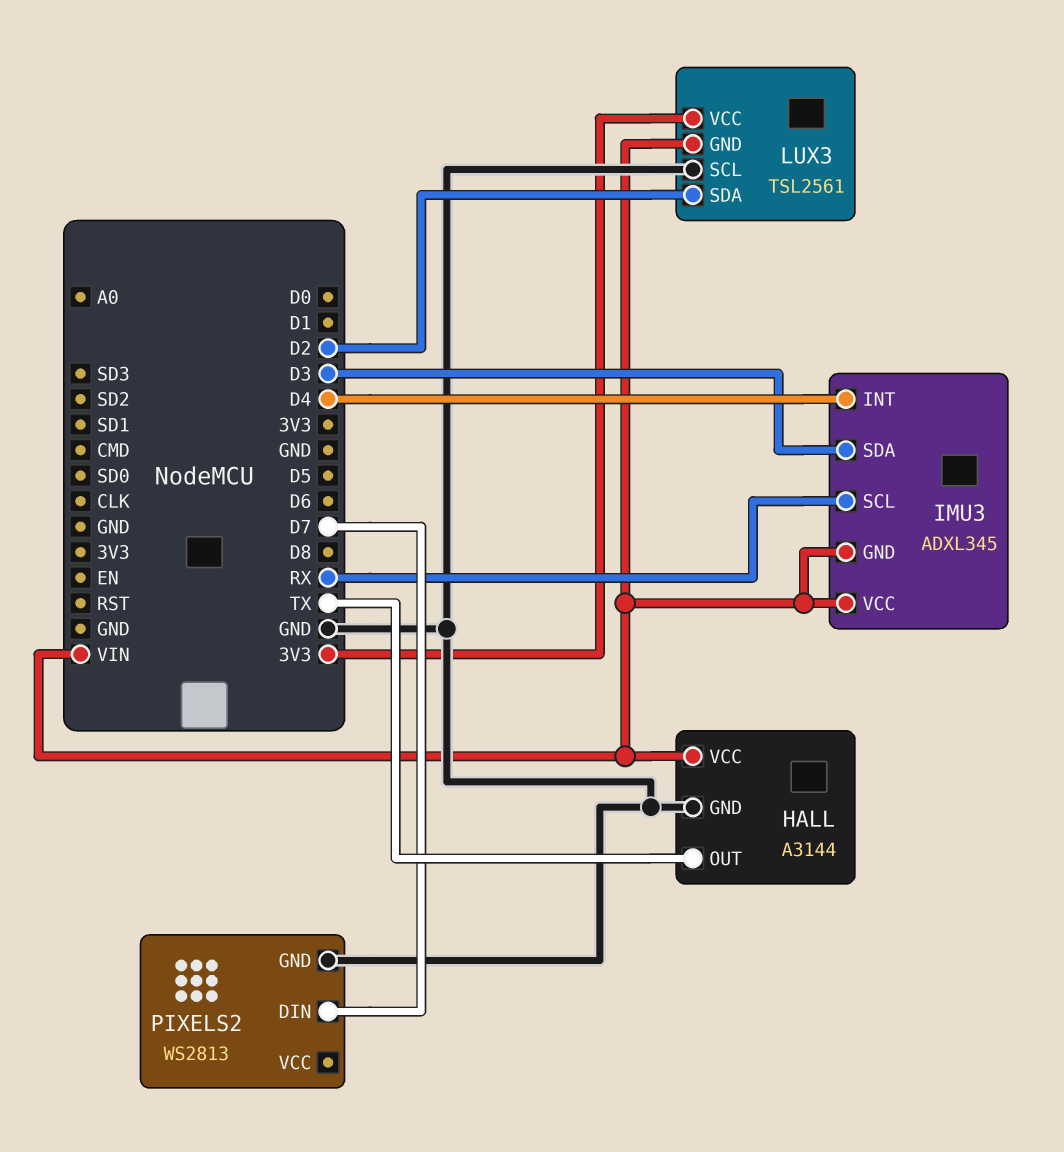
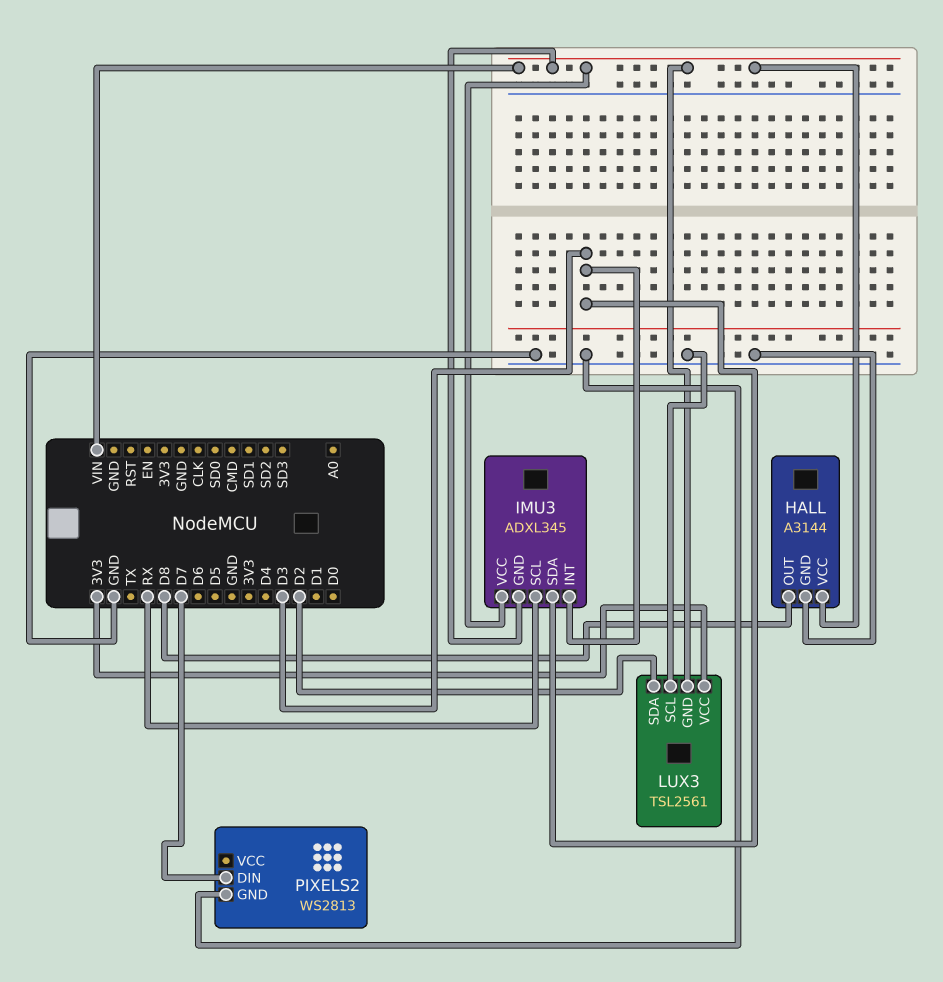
HALL pin OUT: TX -> D8
IMU3 pin INT: D4 -> D3

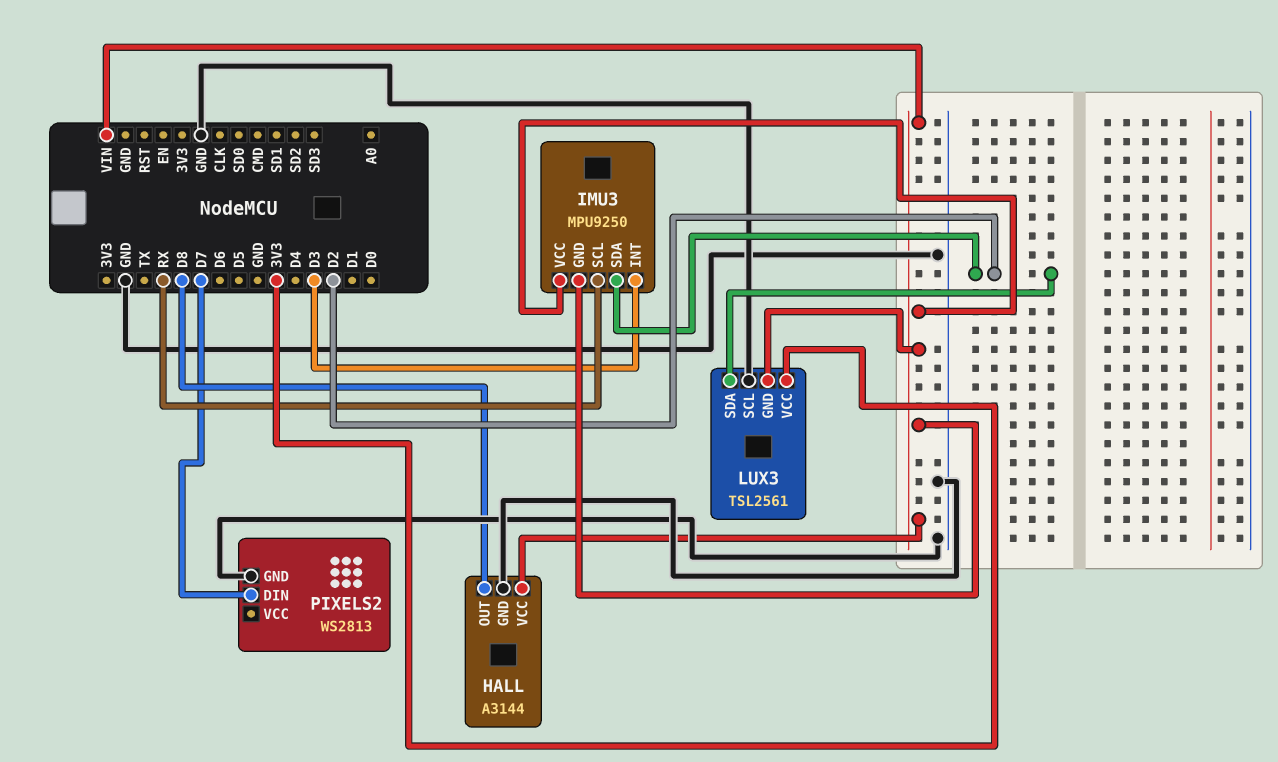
IMU3: ADXL345 -> MPU9250
IMU3 pin SDA: D3 -> D2

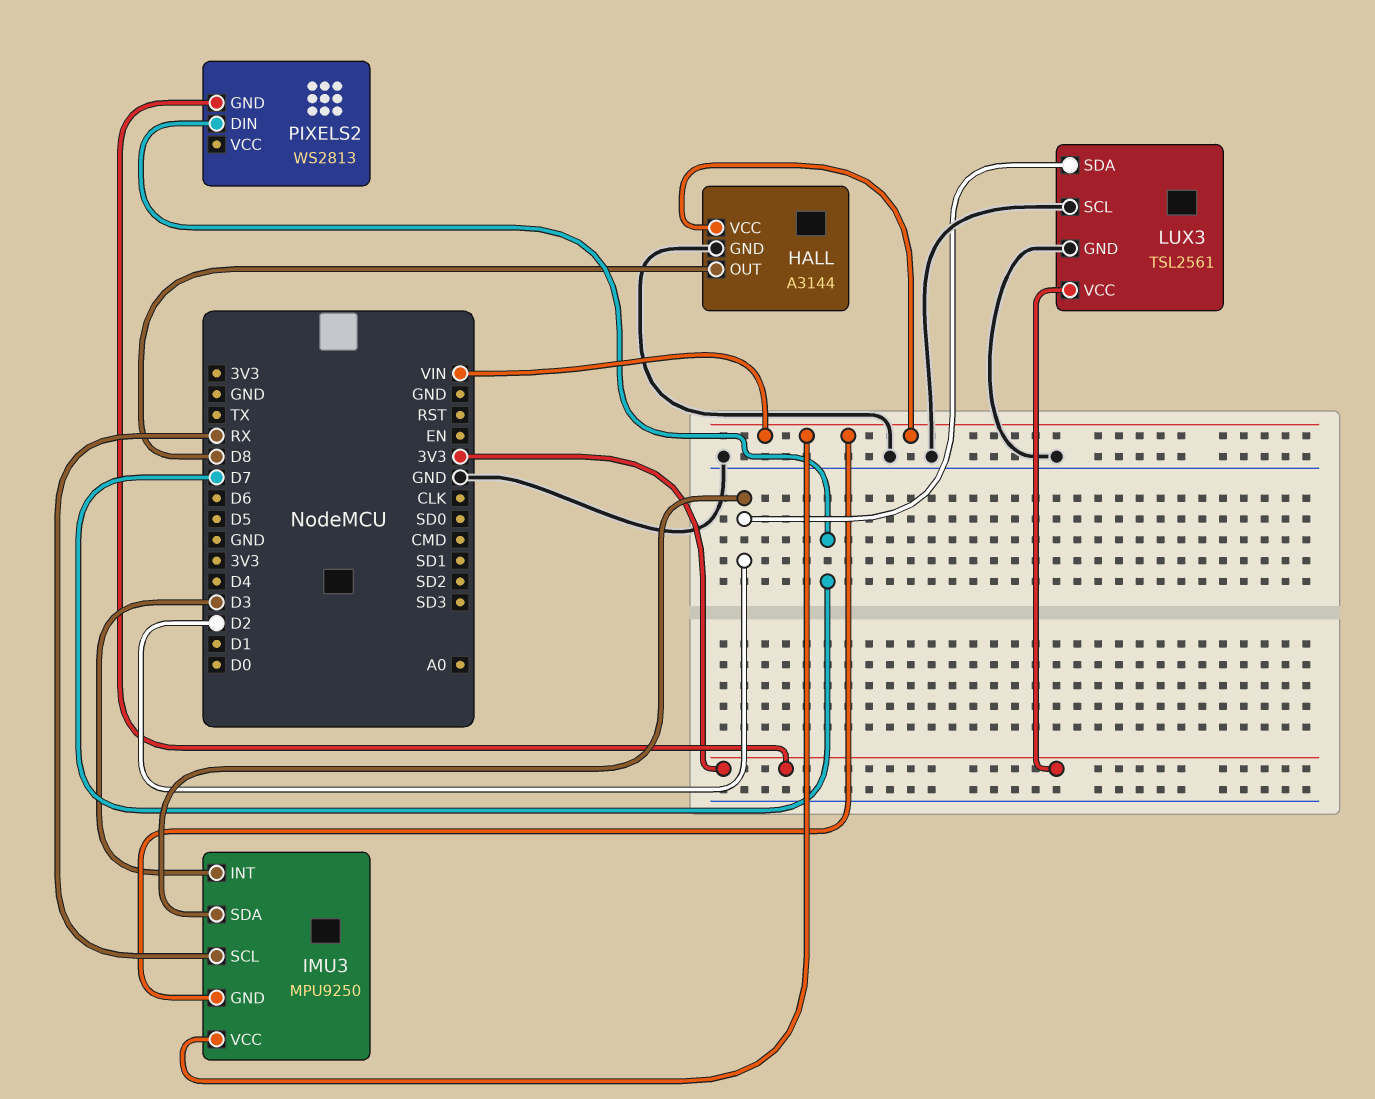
LUX3 pin GND: VIN -> GND
PIXELS2 pin GND: GND -> 3V3

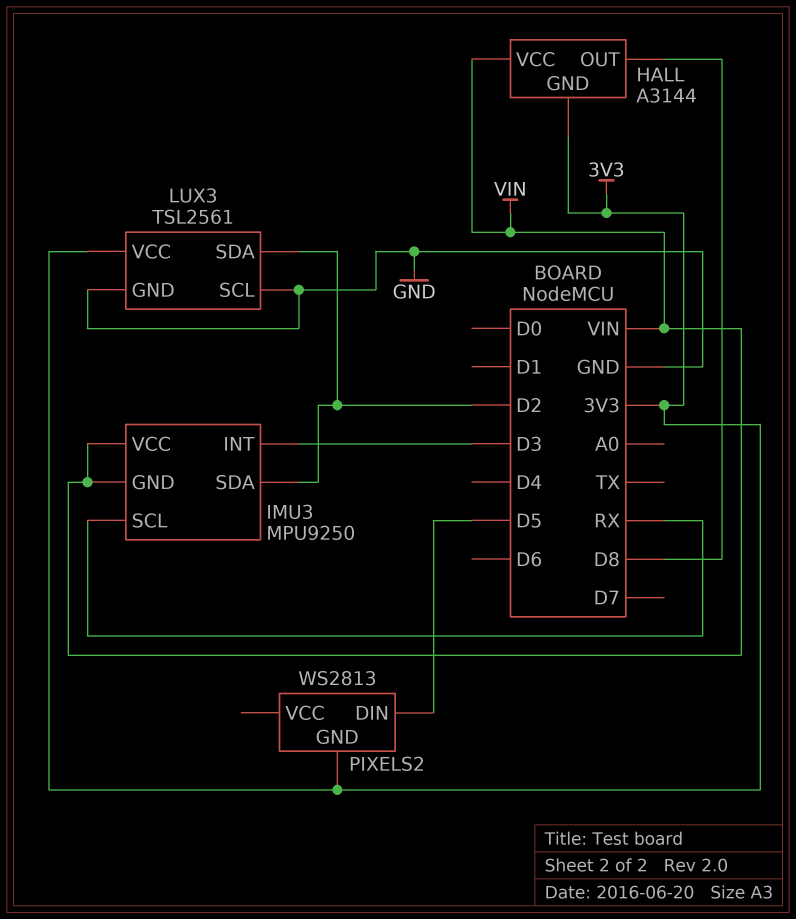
HALL pin GND: GND -> 3V3
PIXELS2 pin DIN: D7 -> D5

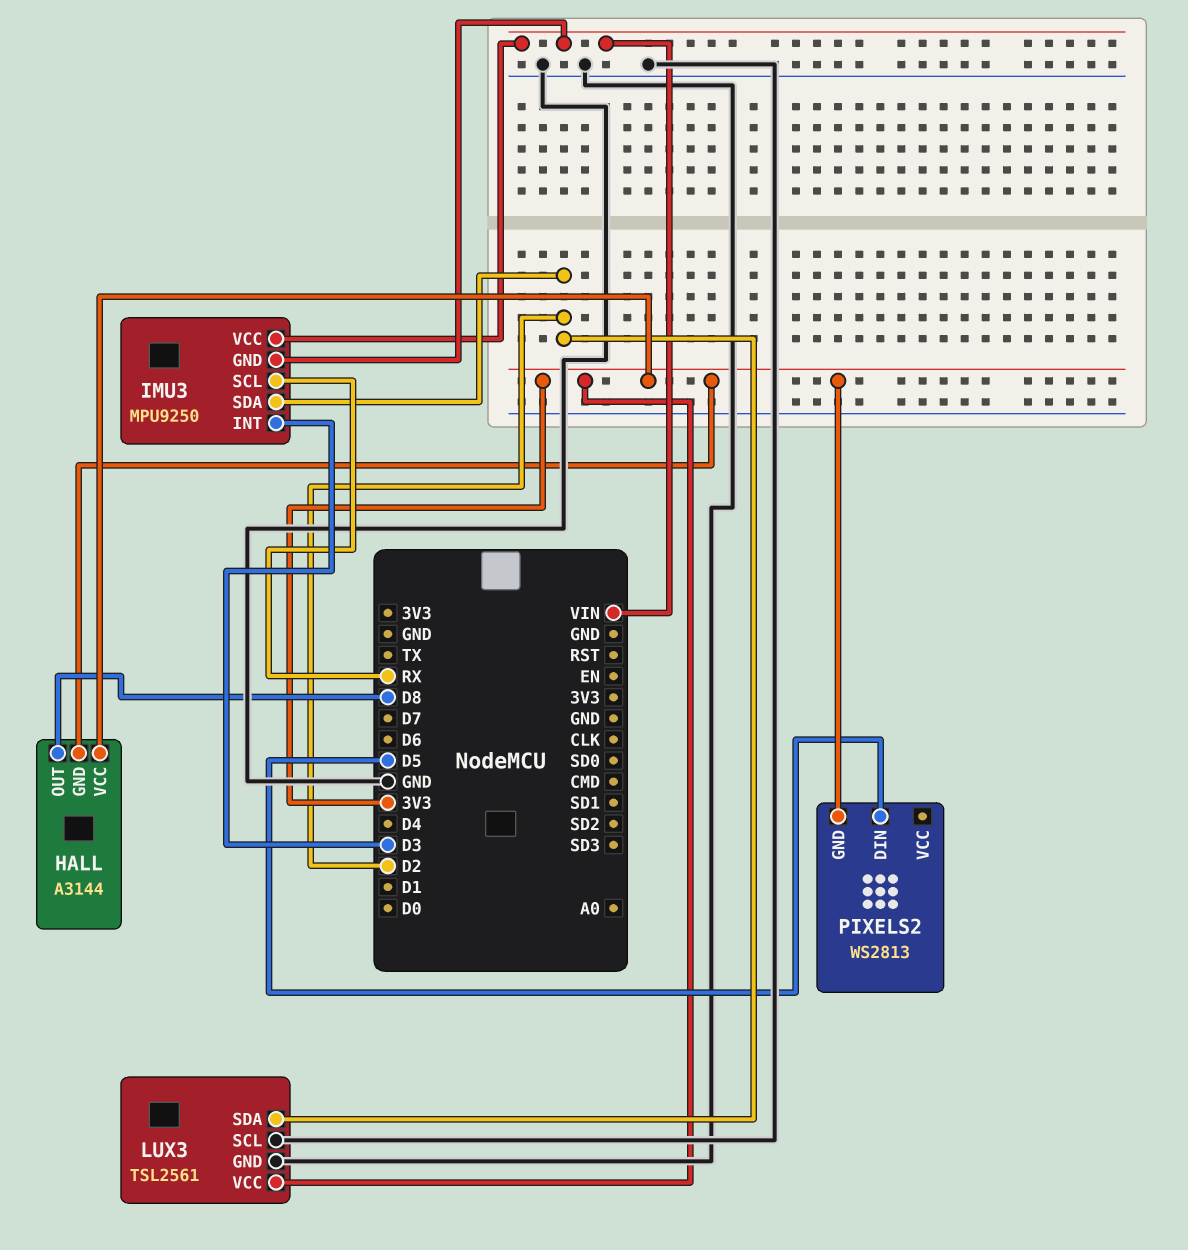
HALL pin VCC: VIN -> 3V3

